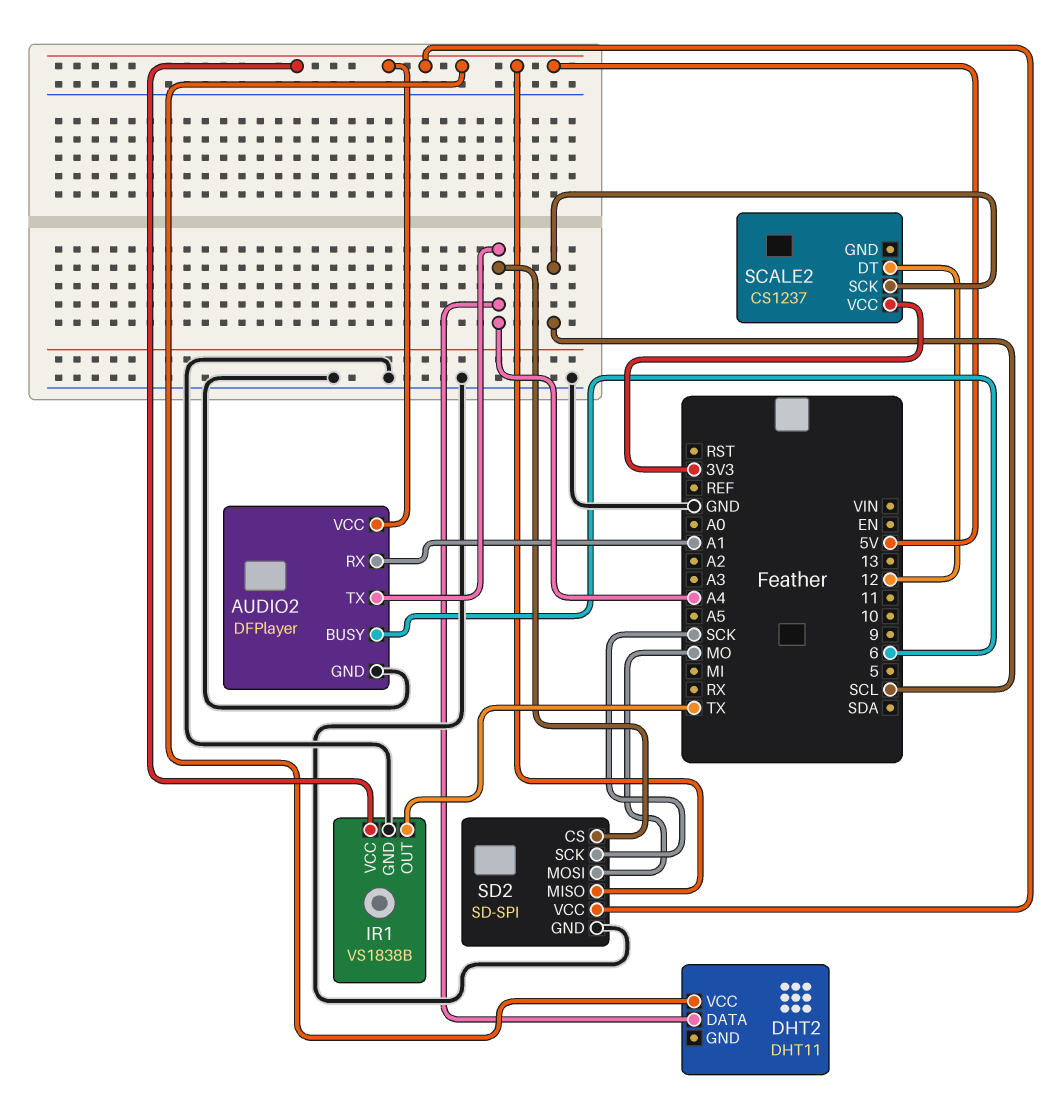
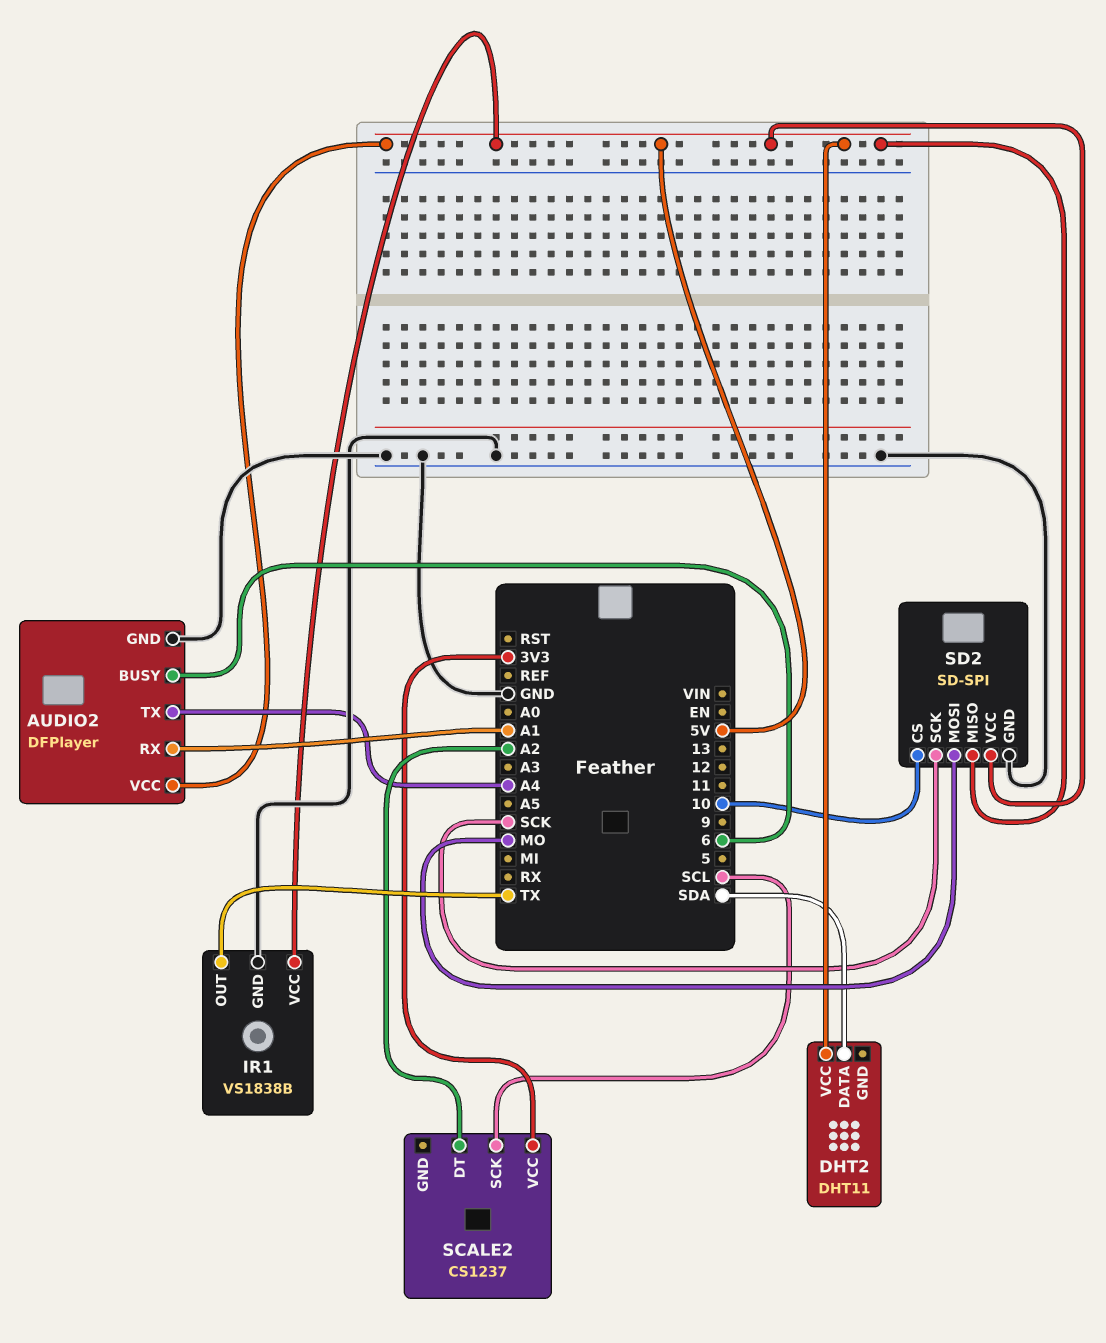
DHT2 pin DATA: A4 -> SDA
SCALE2 pin DT: 12 -> A2
SD2 pin CS: A4 -> 10

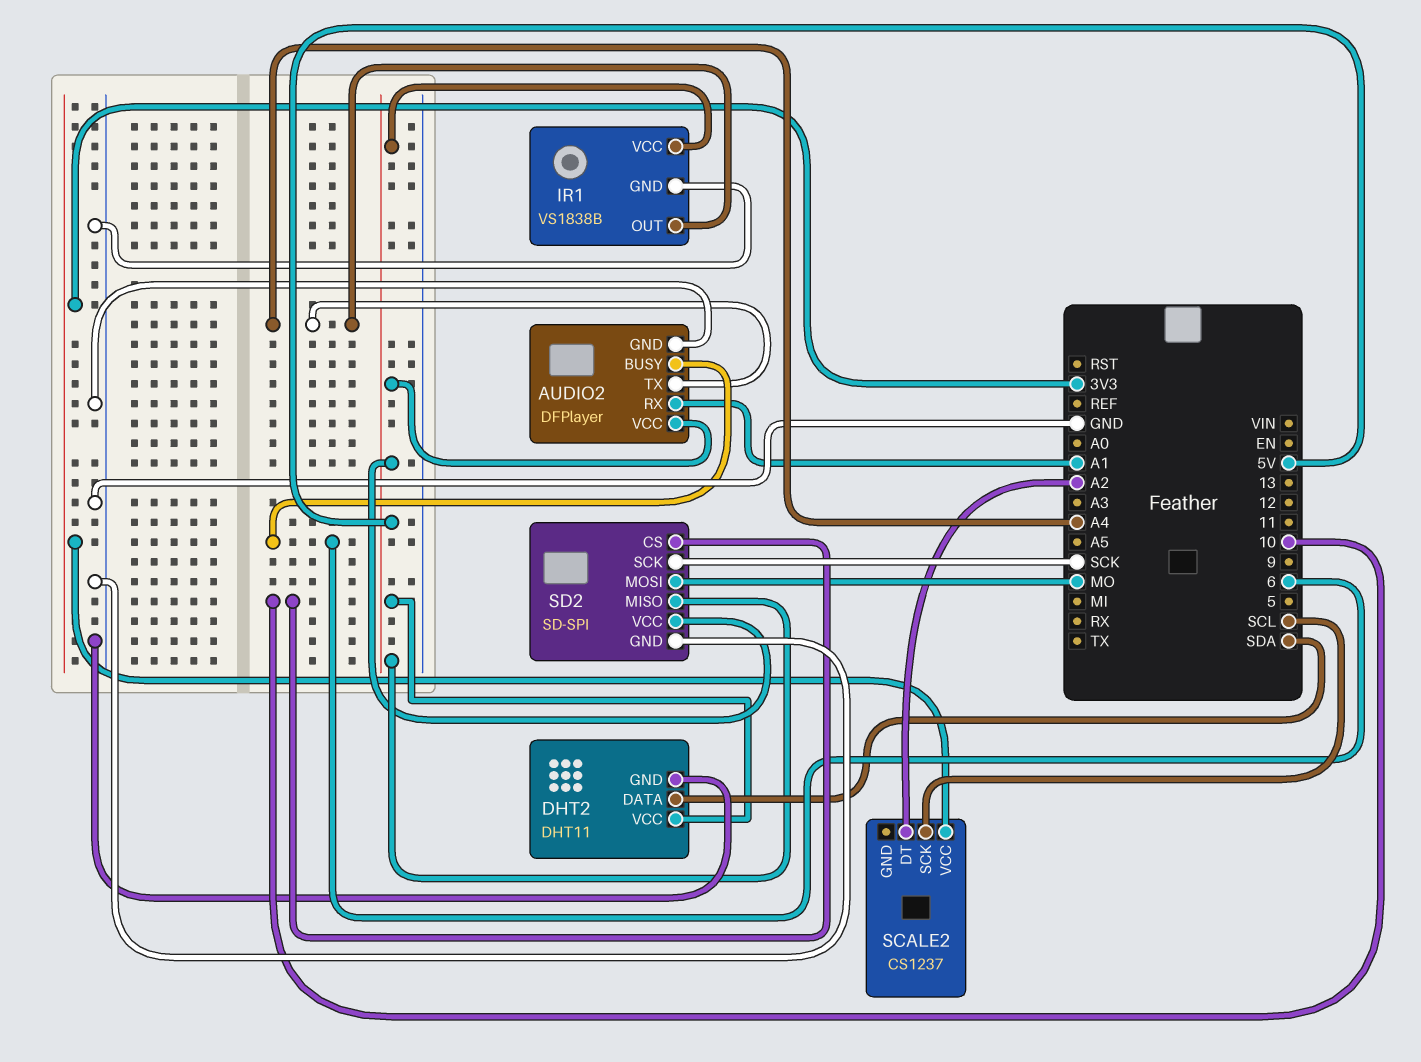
DHT2 pin GND: none -> GND
IR1 pin OUT: TX -> A4

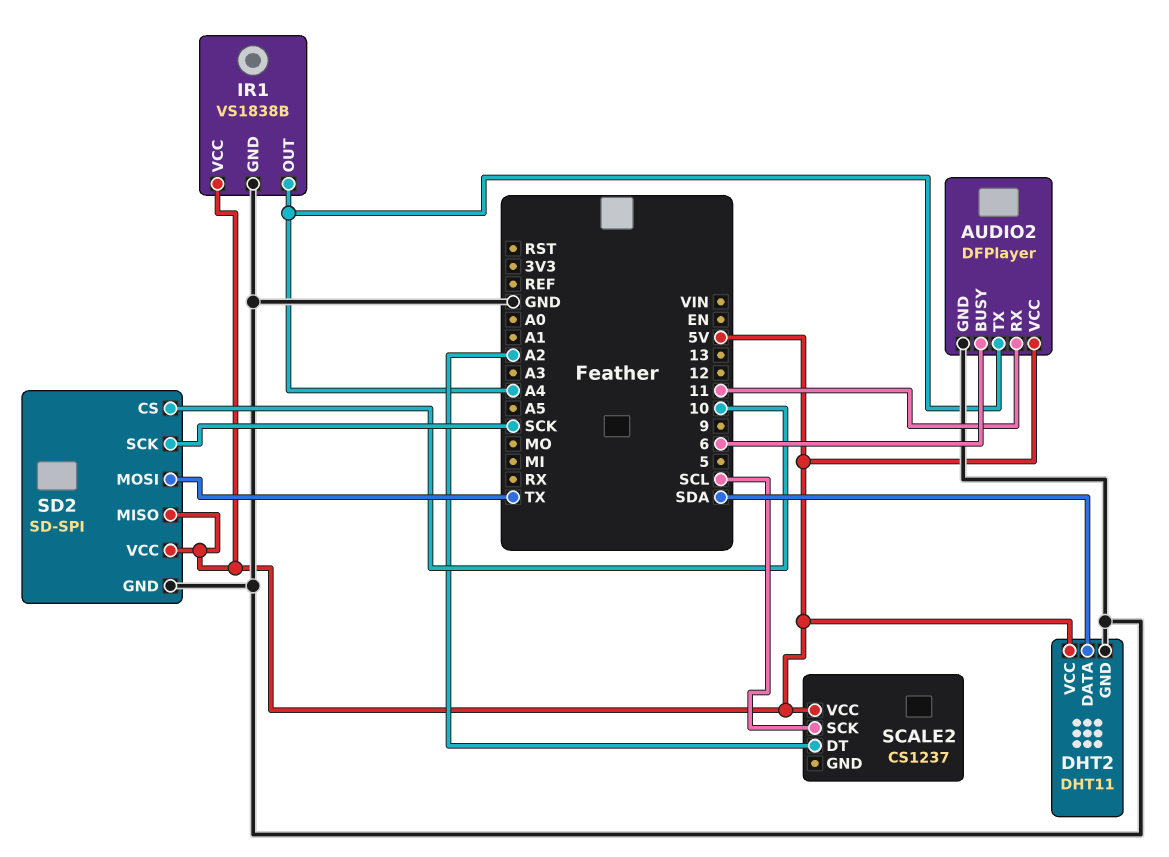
AUDIO2 pin RX: A1 -> 11
SCALE2 pin VCC: 3V3 -> 5V
SD2 pin MOSI: MO -> TX

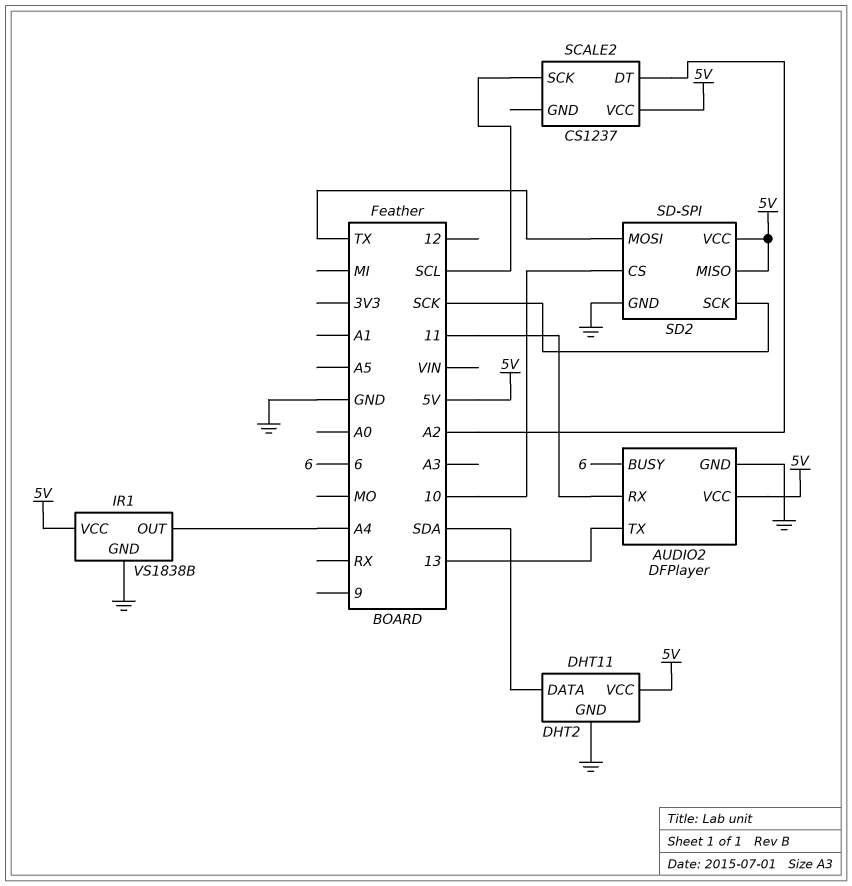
AUDIO2 pin TX: A4 -> 13

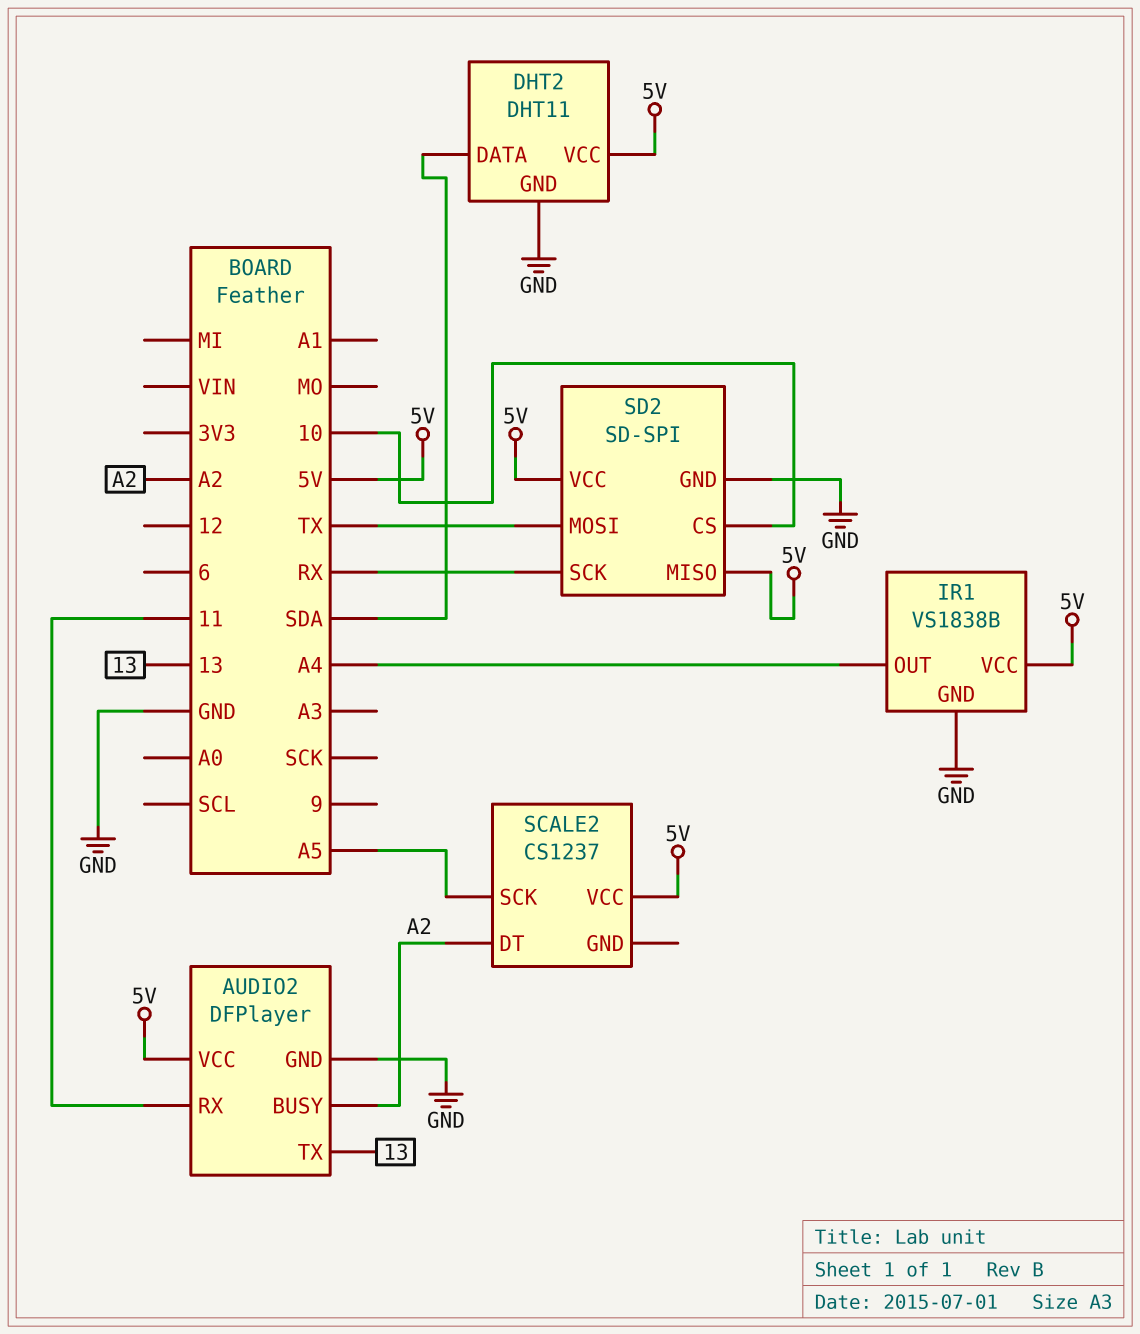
AUDIO2 pin BUSY: 6 -> A2
SCALE2 pin SCK: SCL -> A5
SD2 pin SCK: SCK -> RX

